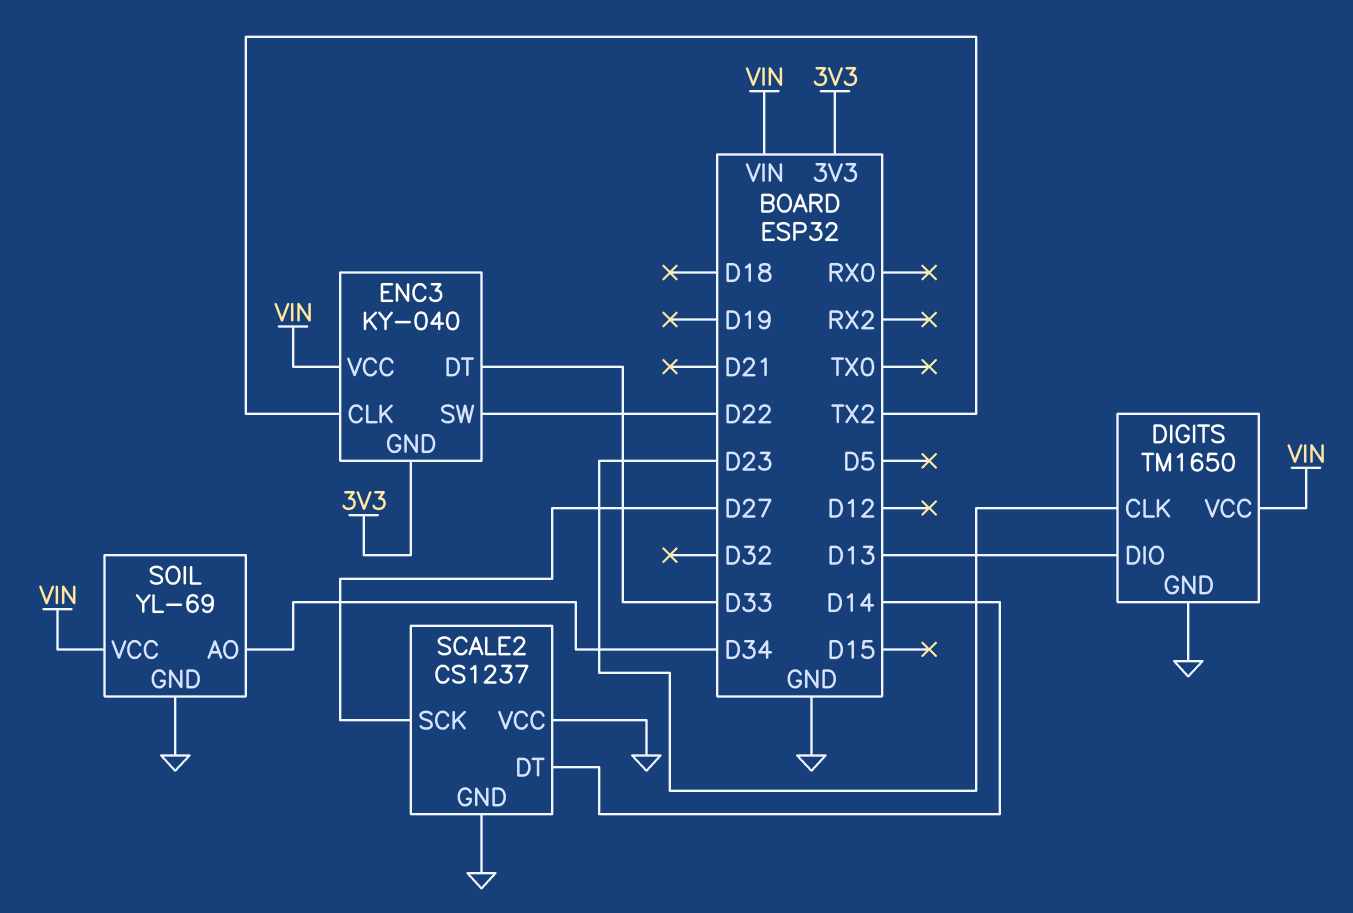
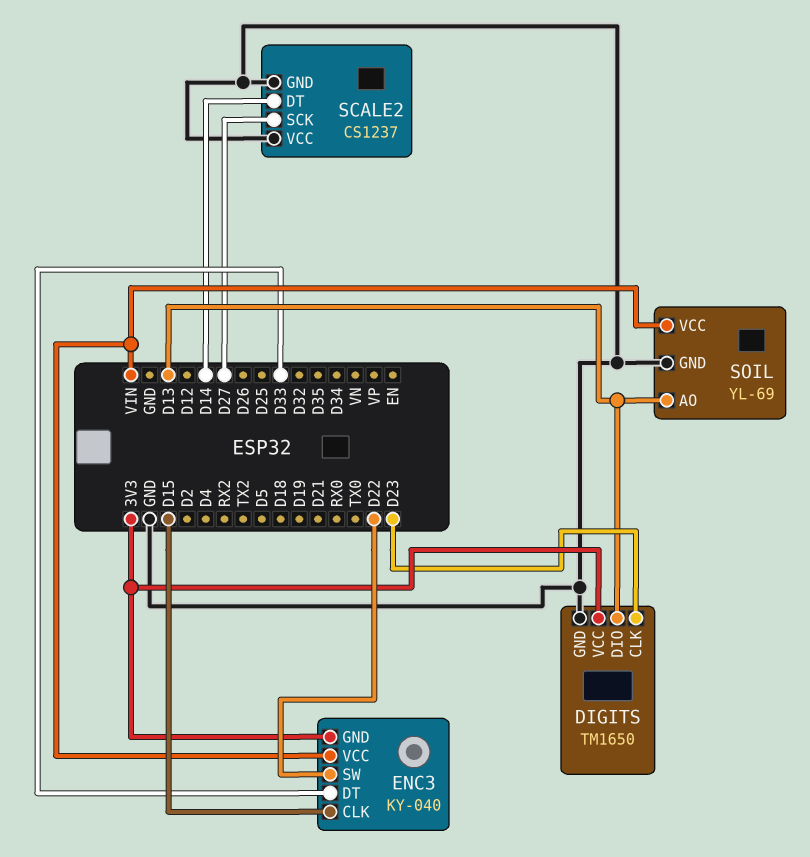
DIGITS pin VCC: VIN -> 3V3
ENC3 pin CLK: TX2 -> D15
SOIL pin AO: D34 -> D13

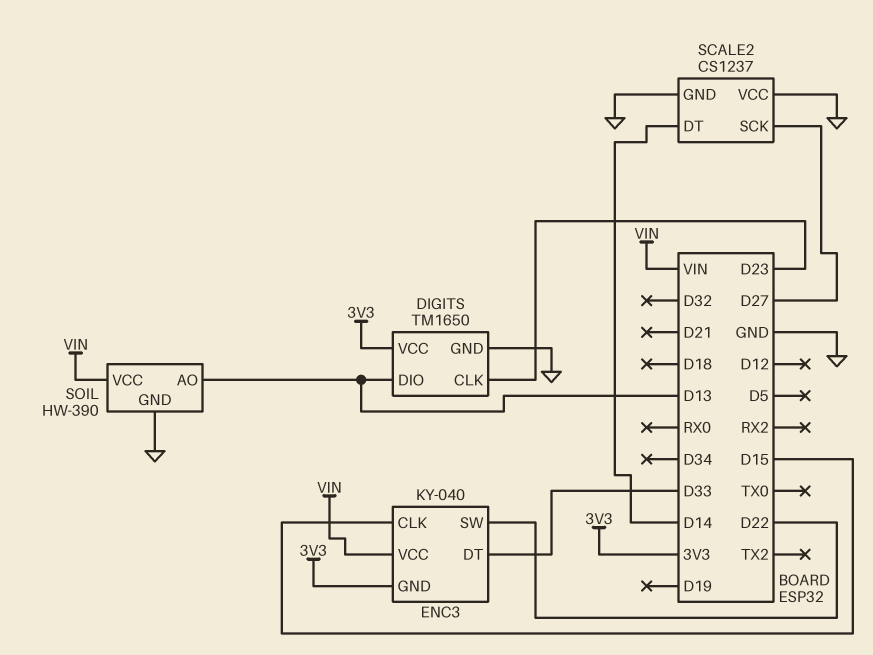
SOIL: YL-69 -> HW-390

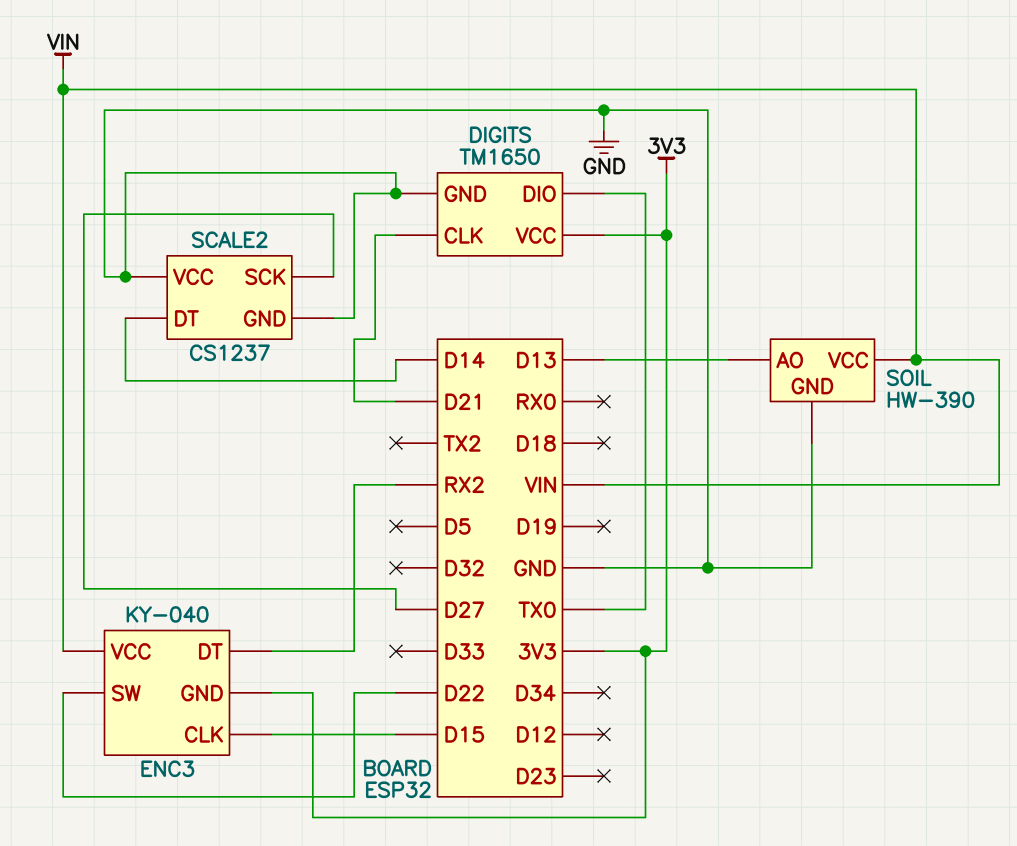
DIGITS pin CLK: D23 -> D21
DIGITS pin DIO: D13 -> TX0
ENC3 pin DT: D33 -> RX2

